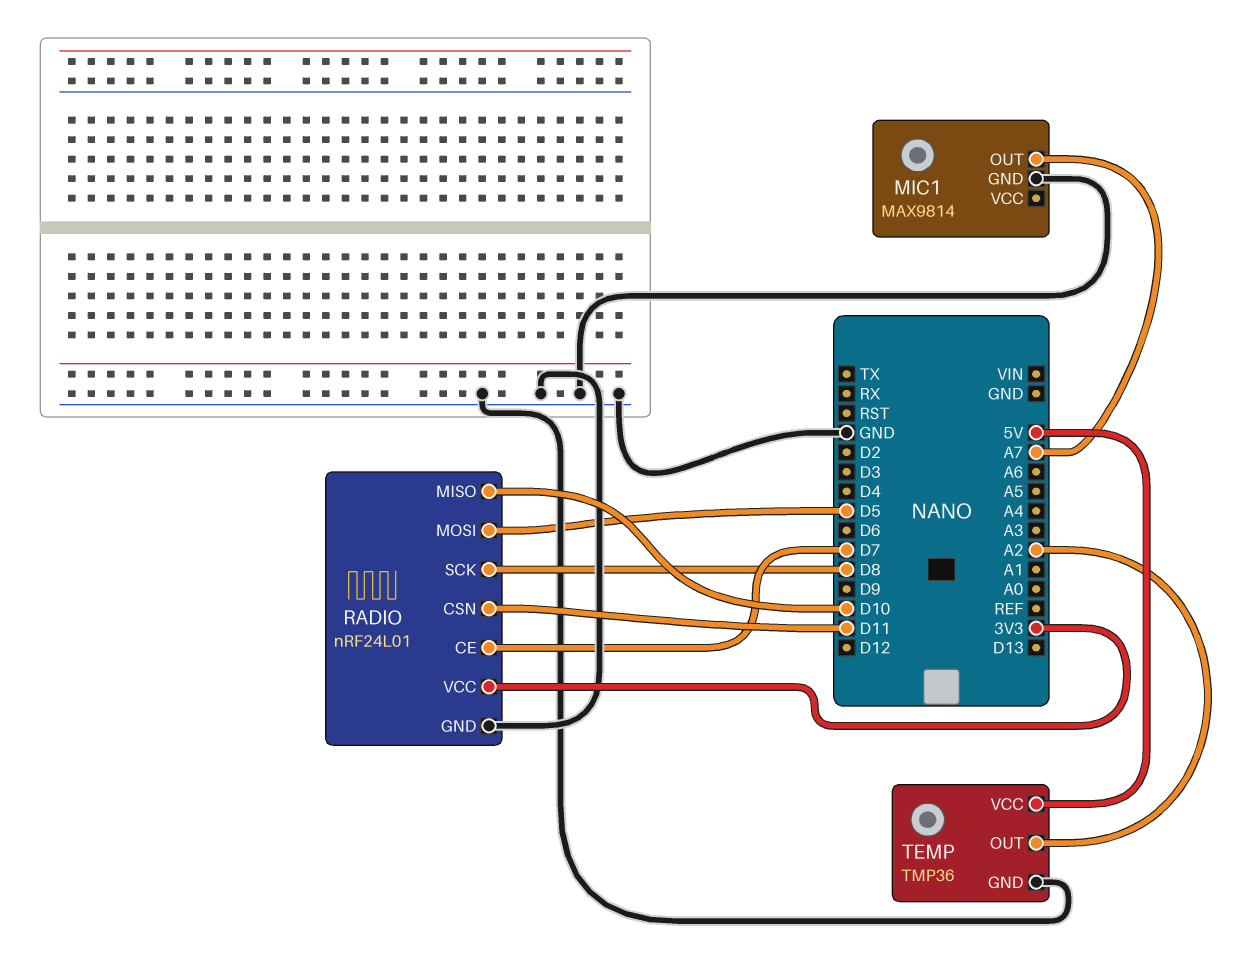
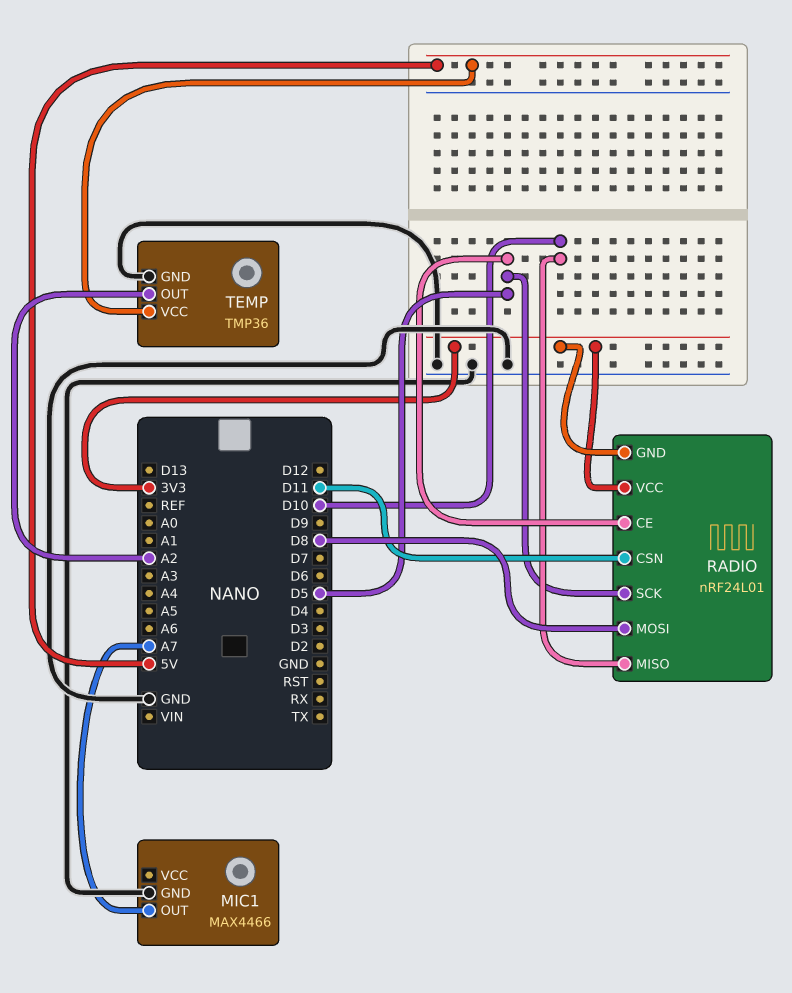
MIC1: MAX9814 -> MAX4466
RADIO pin CE: D7 -> D5
RADIO pin GND: GND -> 3V3
RADIO pin MOSI: D5 -> D8
RADIO pin SCK: D8 -> D5

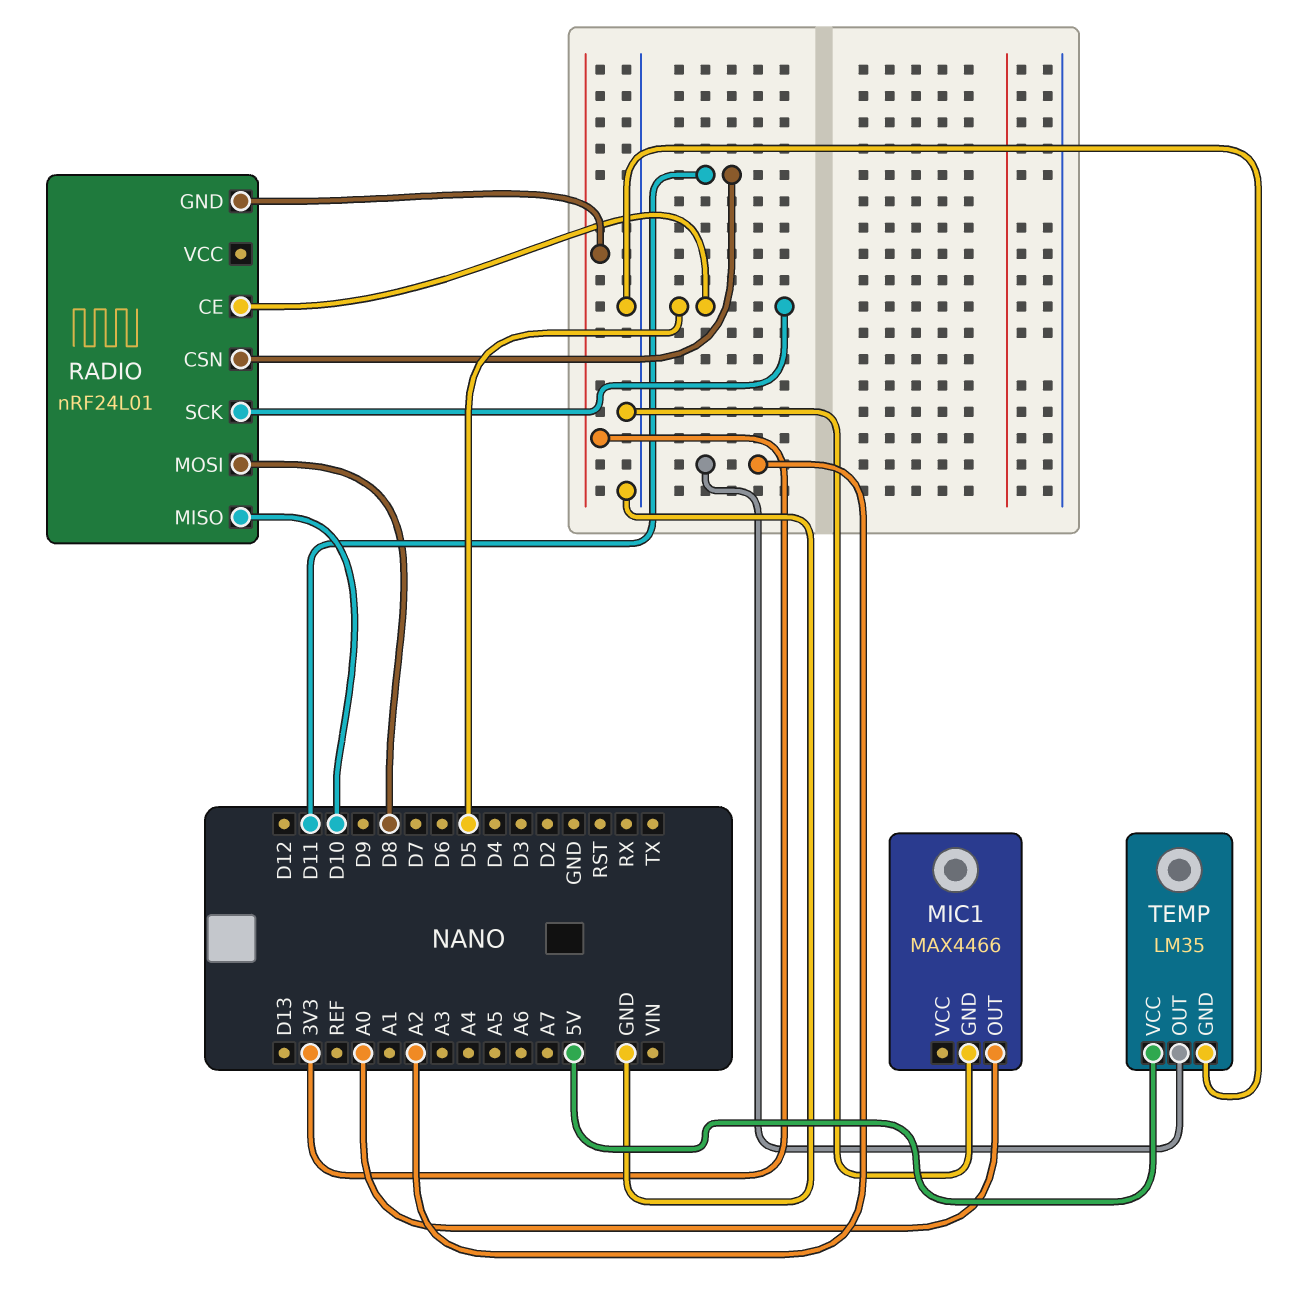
MIC1 pin OUT: A7 -> A0
RADIO pin VCC: 3V3 -> none
TEMP: TMP36 -> LM35

